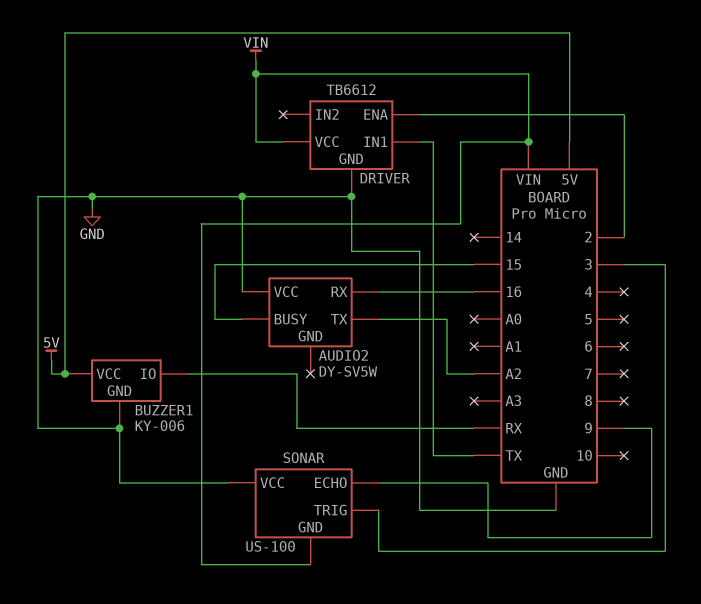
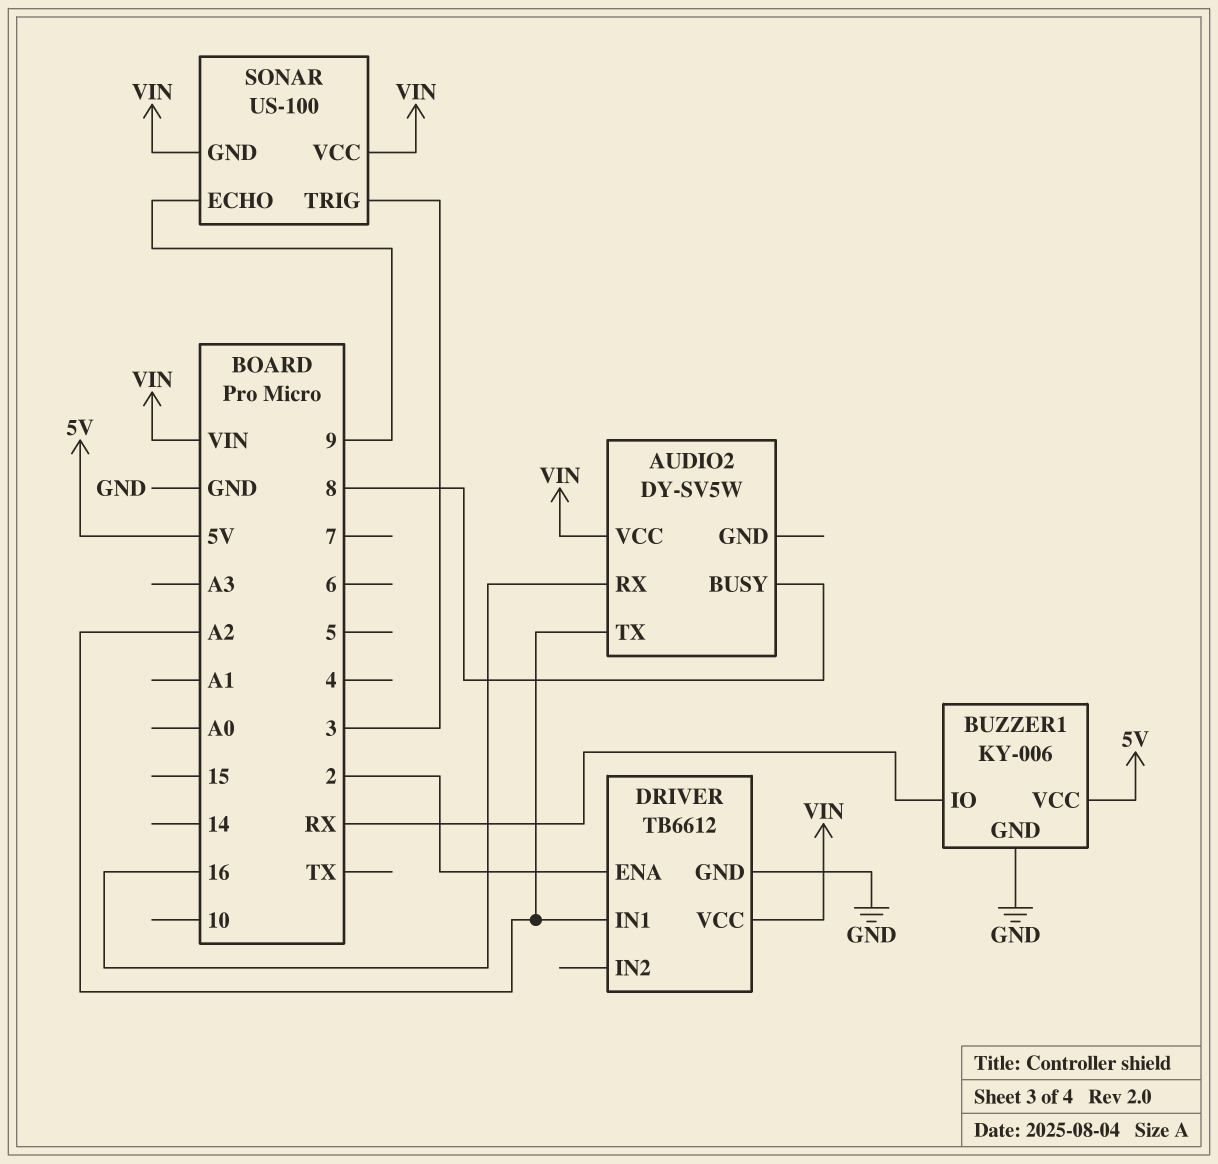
AUDIO2 pin BUSY: 15 -> 8
AUDIO2 pin VCC: GND -> VIN
DRIVER pin IN1: TX -> A2
SONAR pin VCC: GND -> VIN

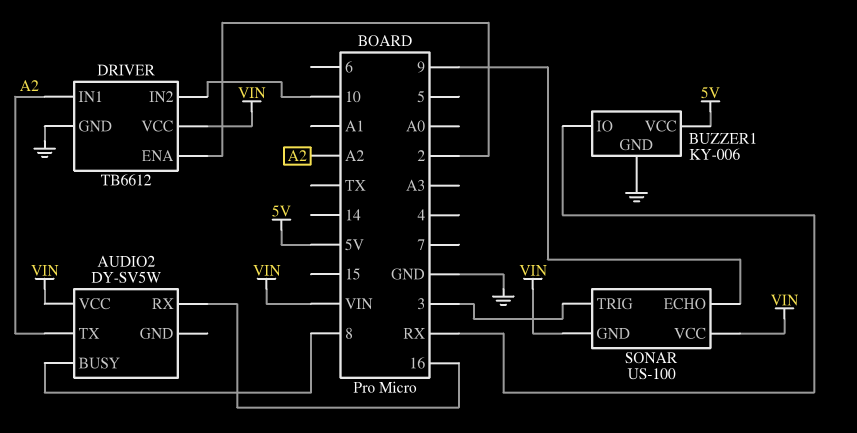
DRIVER pin IN2: none -> 10

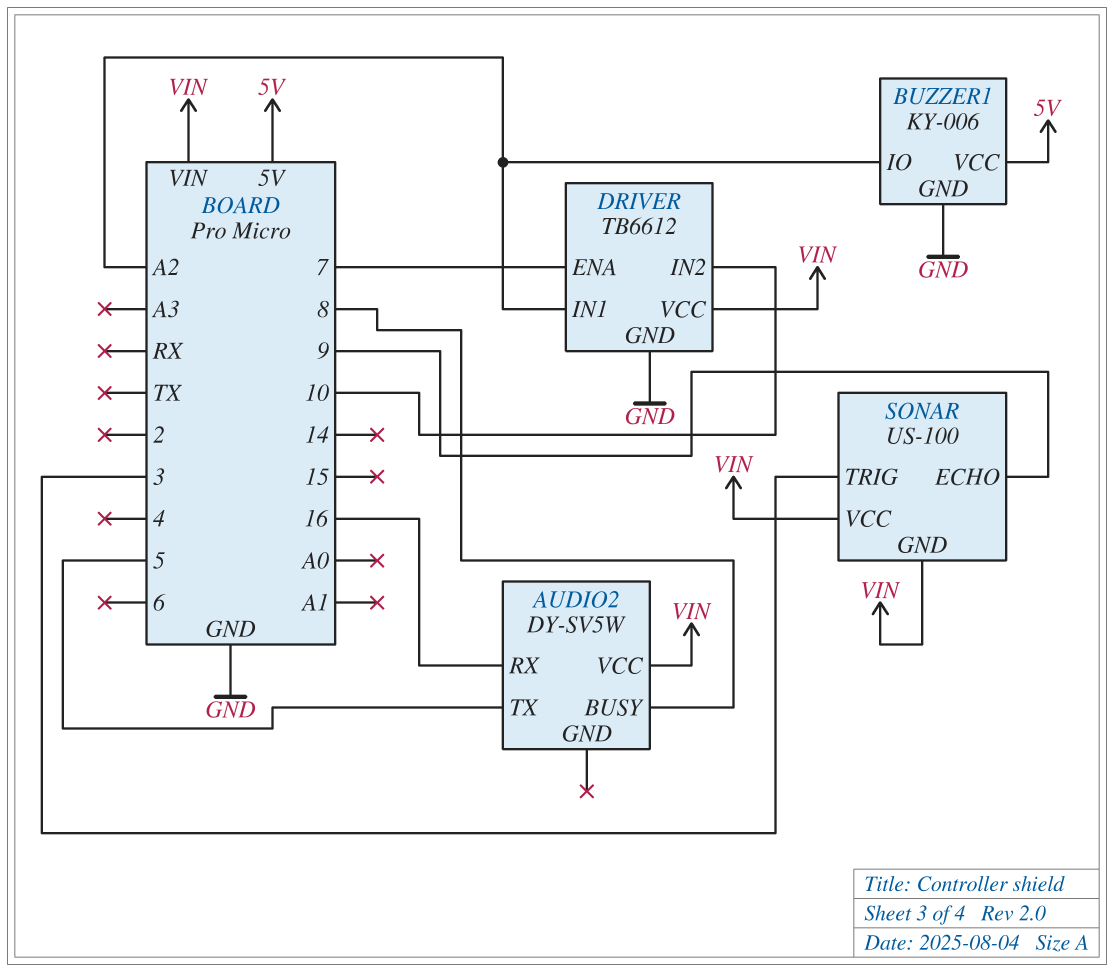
AUDIO2 pin TX: A2 -> 5
BUZZER1 pin IO: RX -> A2
DRIVER pin ENA: 2 -> 7

